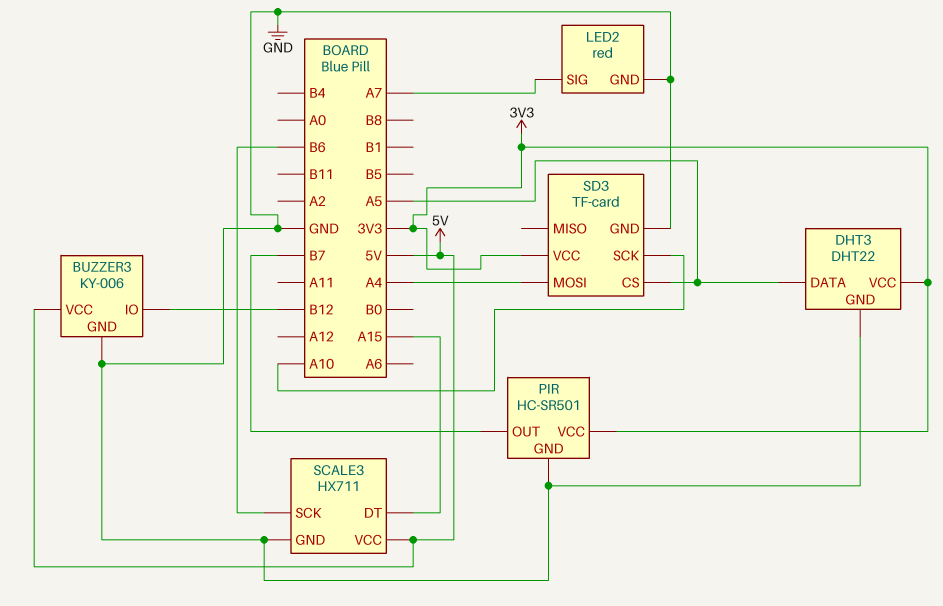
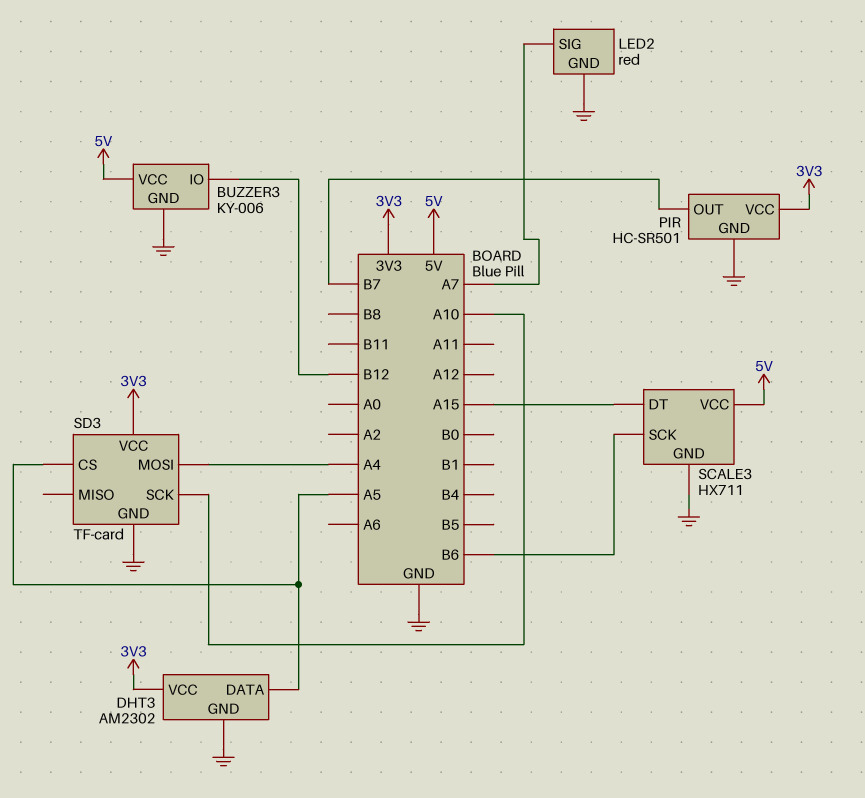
DHT3: DHT22 -> AM2302

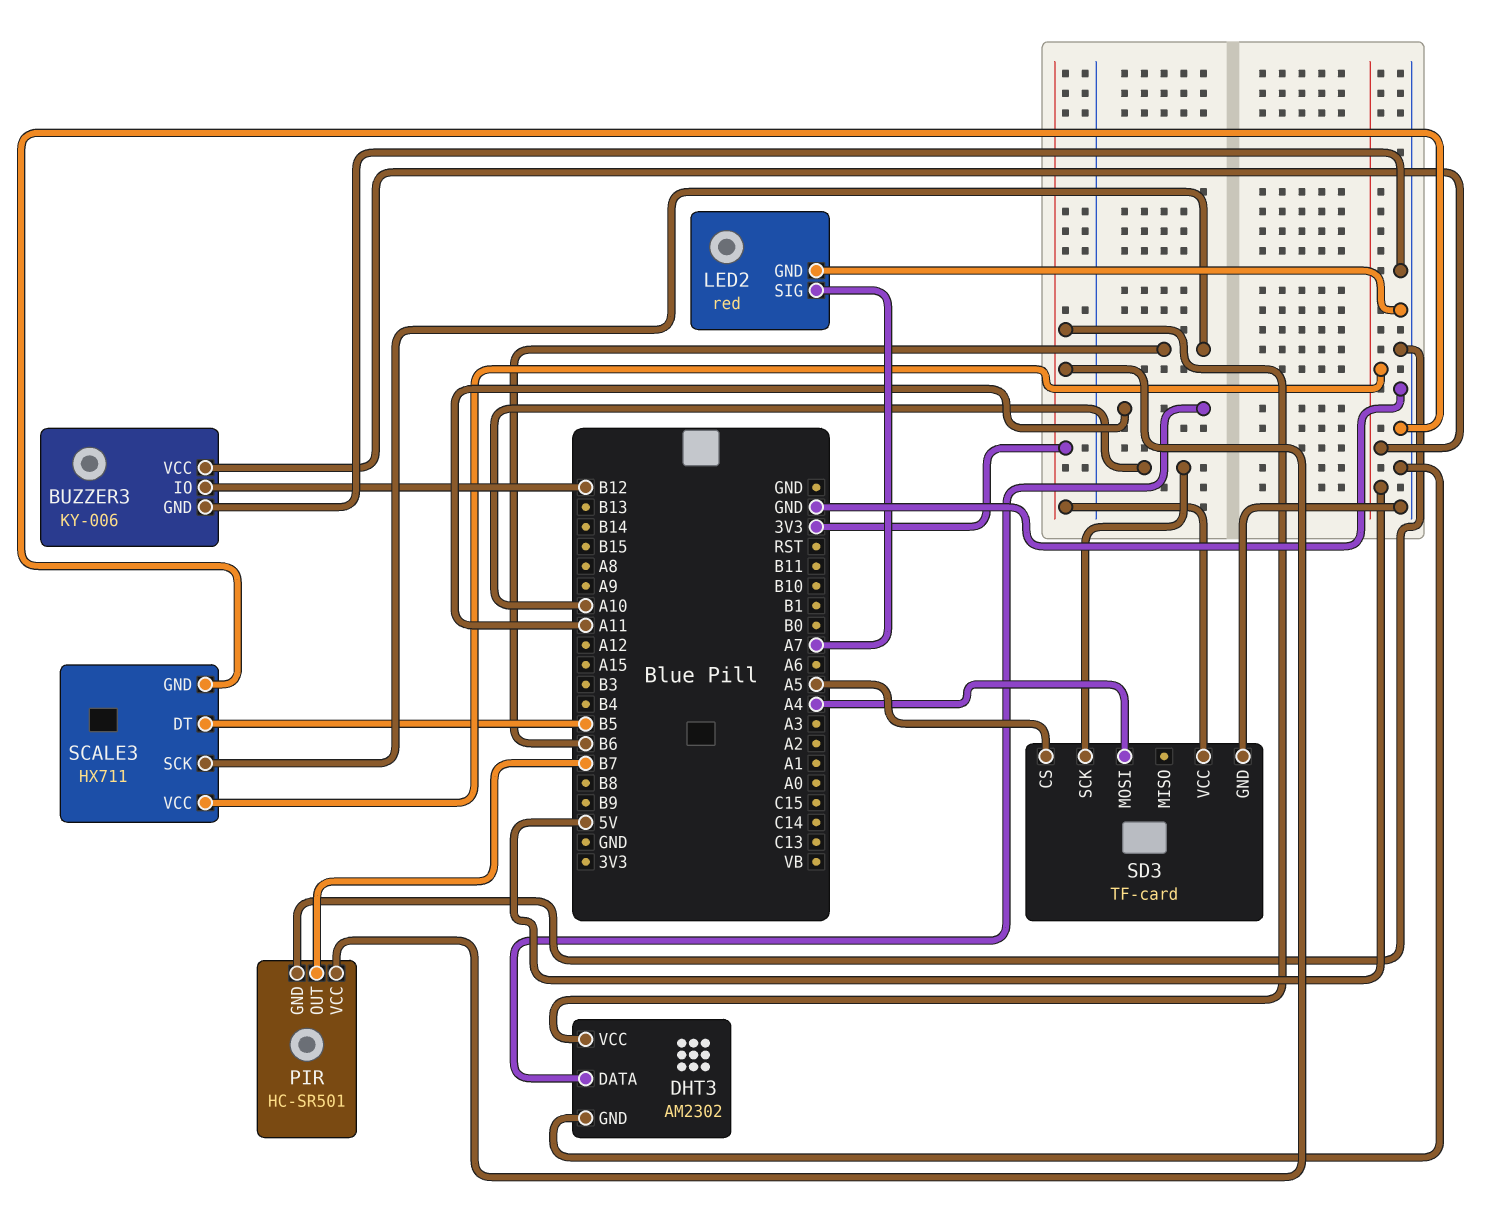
DHT3 pin DATA: A5 -> A11
SCALE3 pin DT: A15 -> B5

